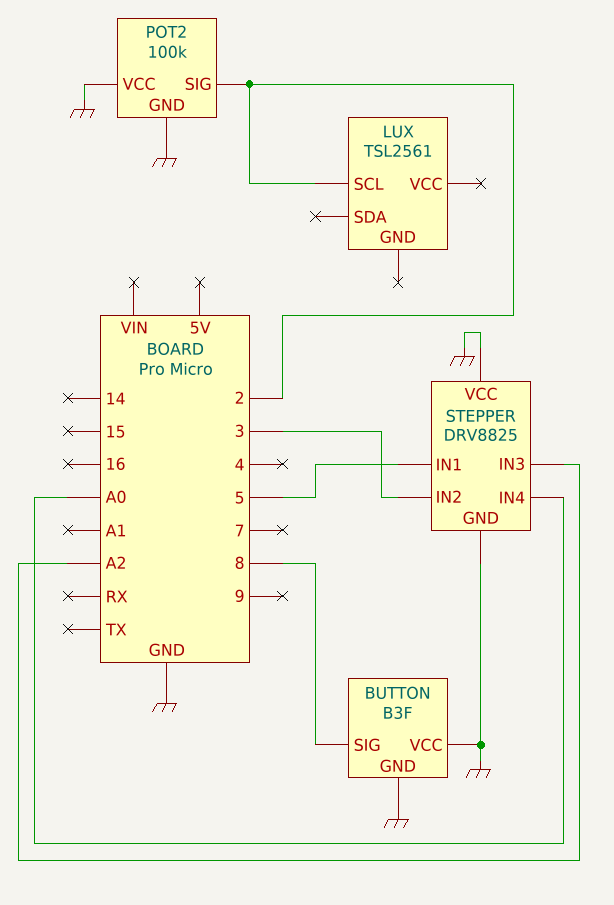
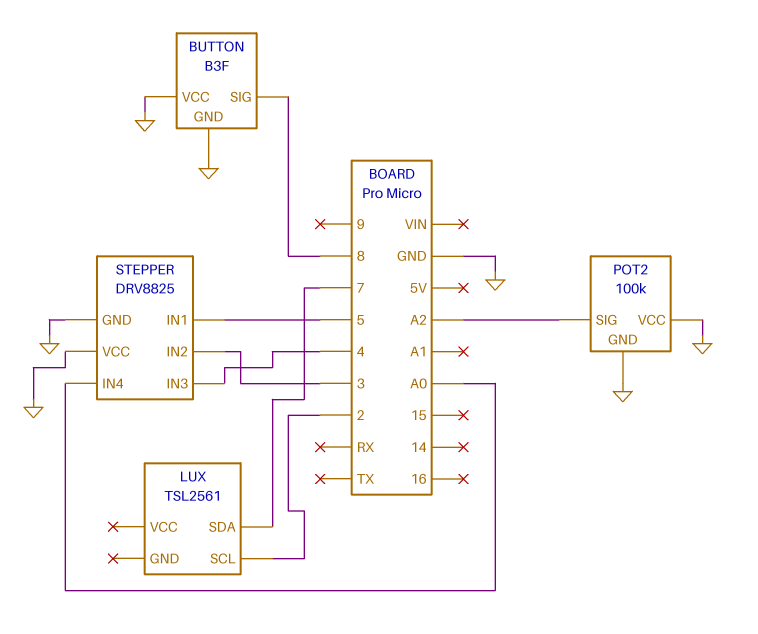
LUX pin SDA: none -> 7
POT2 pin SIG: 2 -> A2
STEPPER pin IN3: A2 -> 4

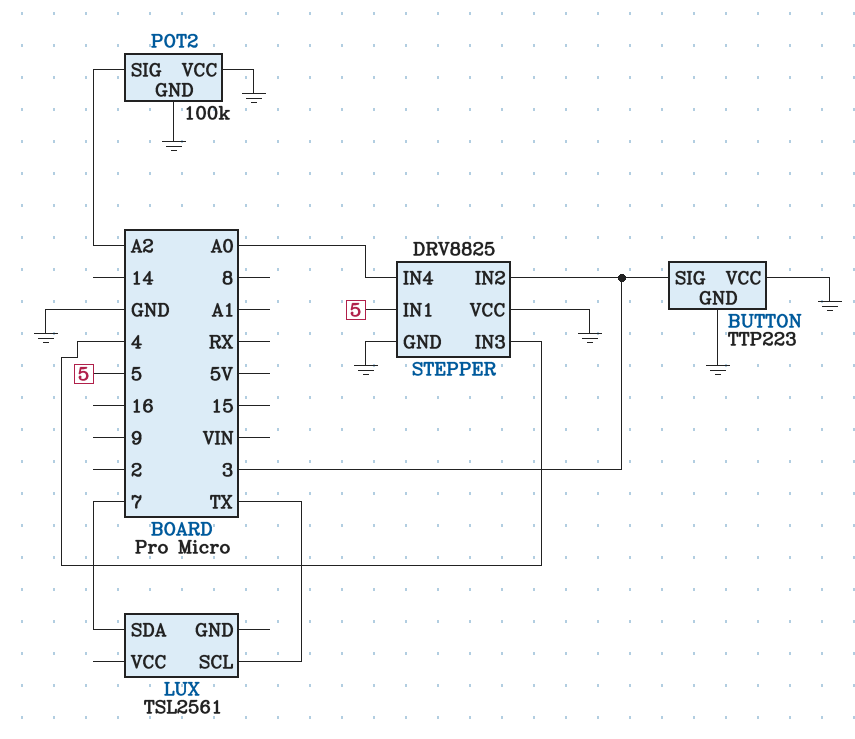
BUTTON: B3F -> TTP223
BUTTON pin SIG: 8 -> 3
LUX pin SCL: 2 -> TX

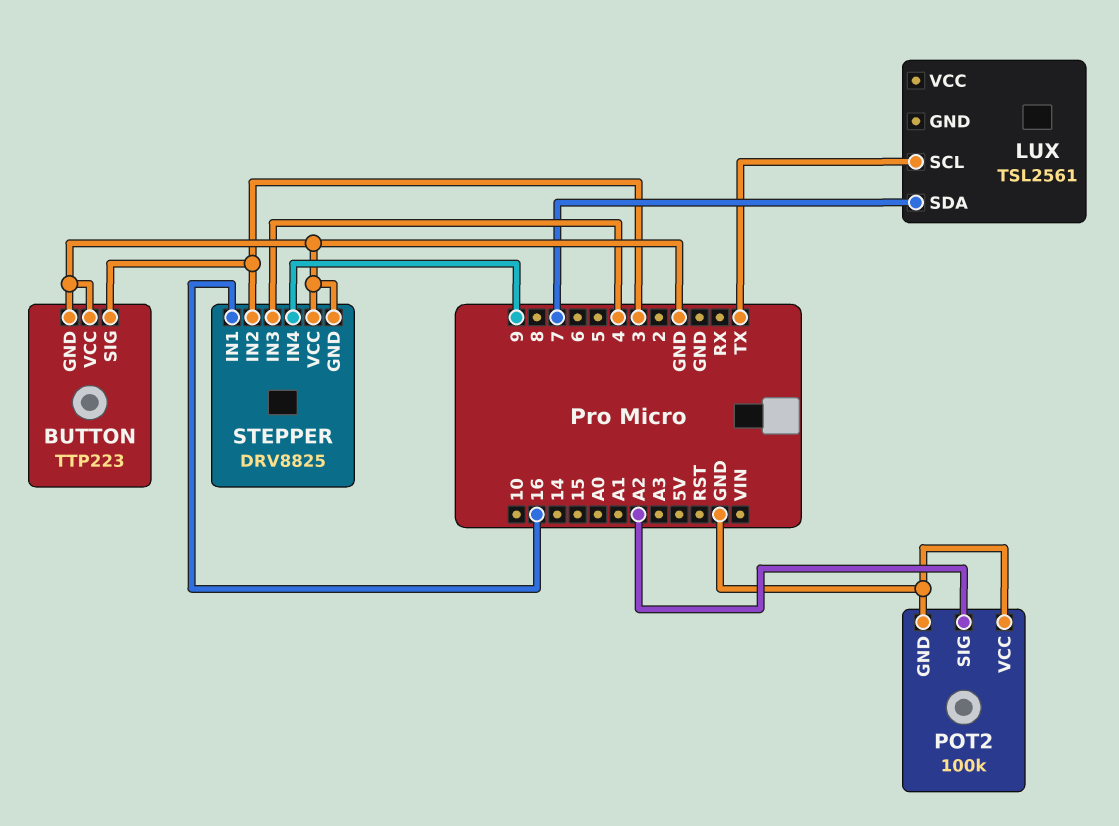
STEPPER pin IN1: 5 -> 16
STEPPER pin IN4: A0 -> 9

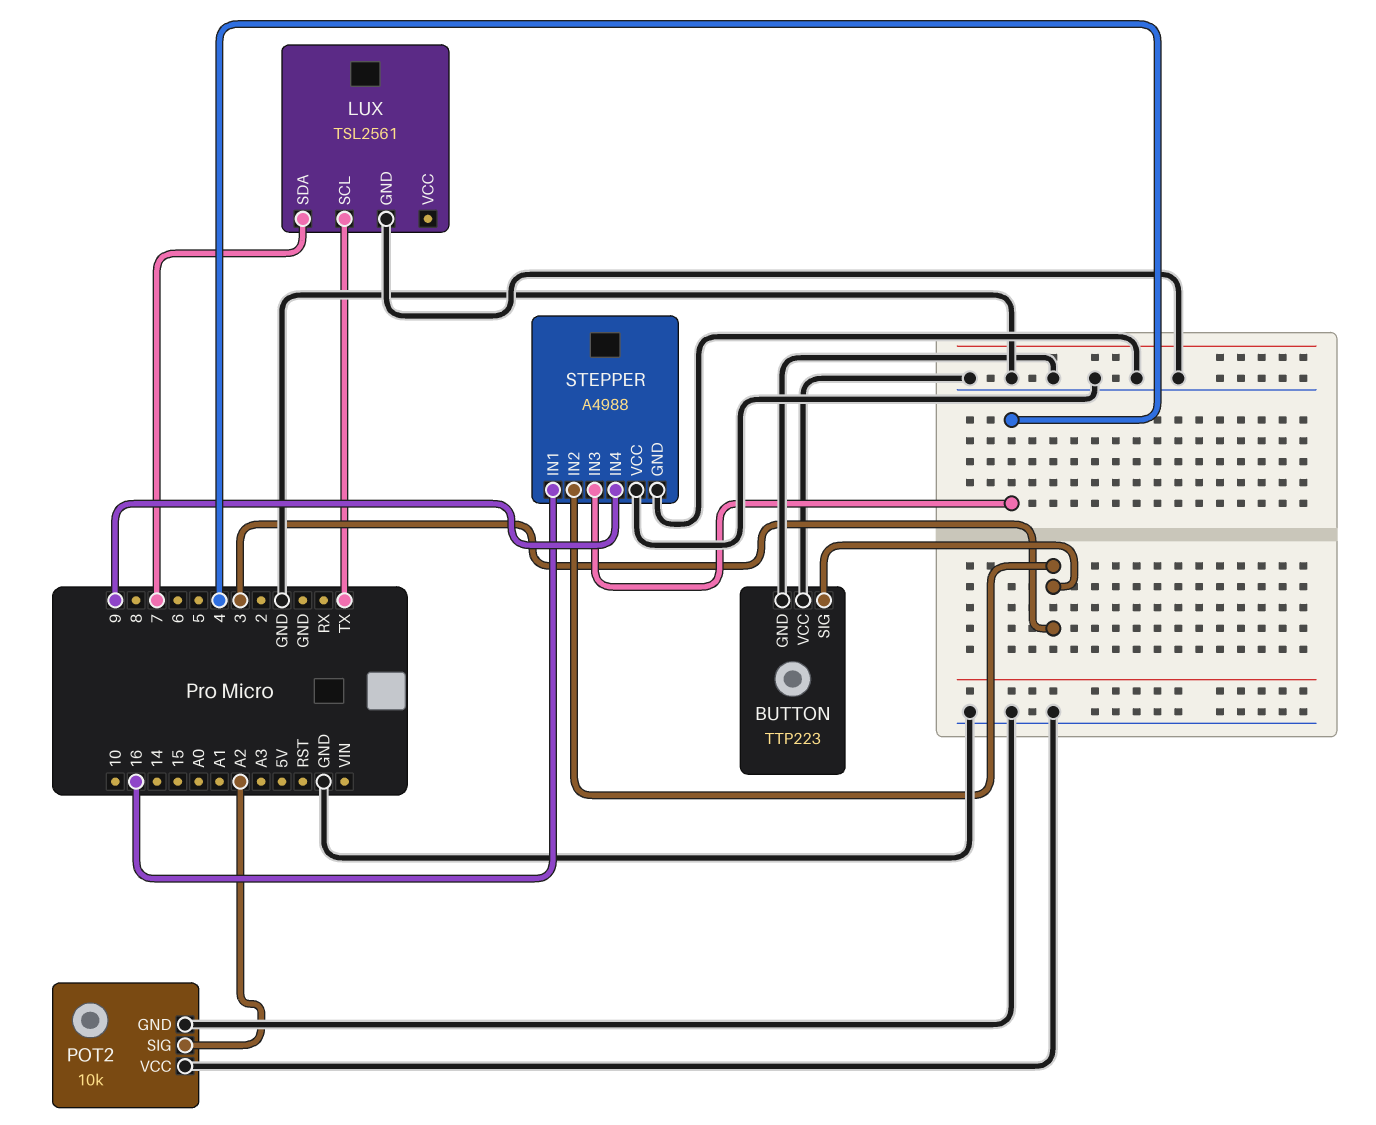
LUX pin GND: none -> GND
POT2: 100k -> 10k
STEPPER: DRV8825 -> A4988

